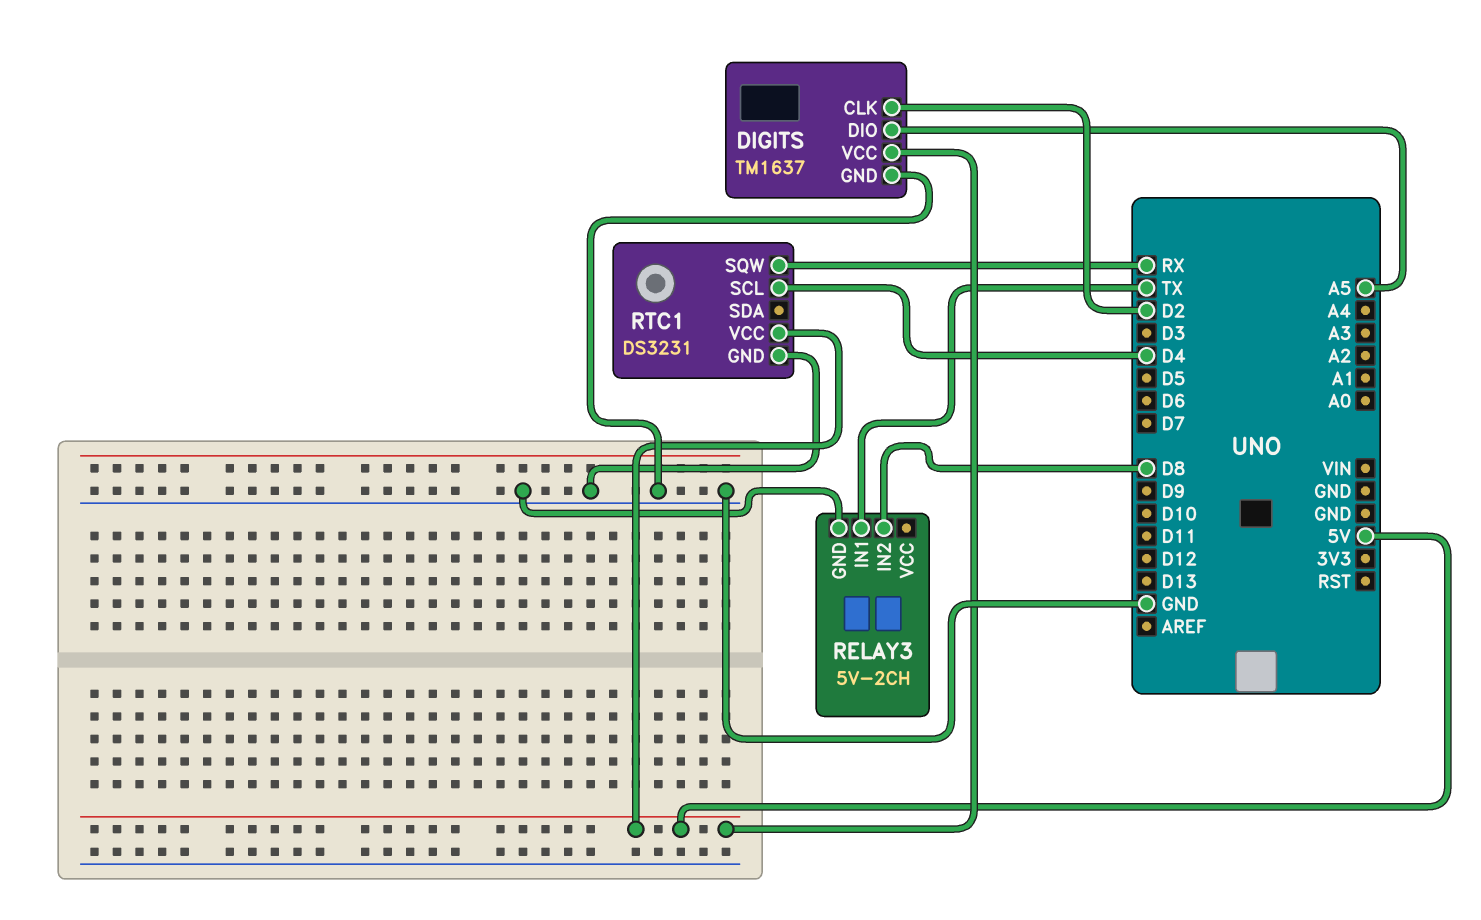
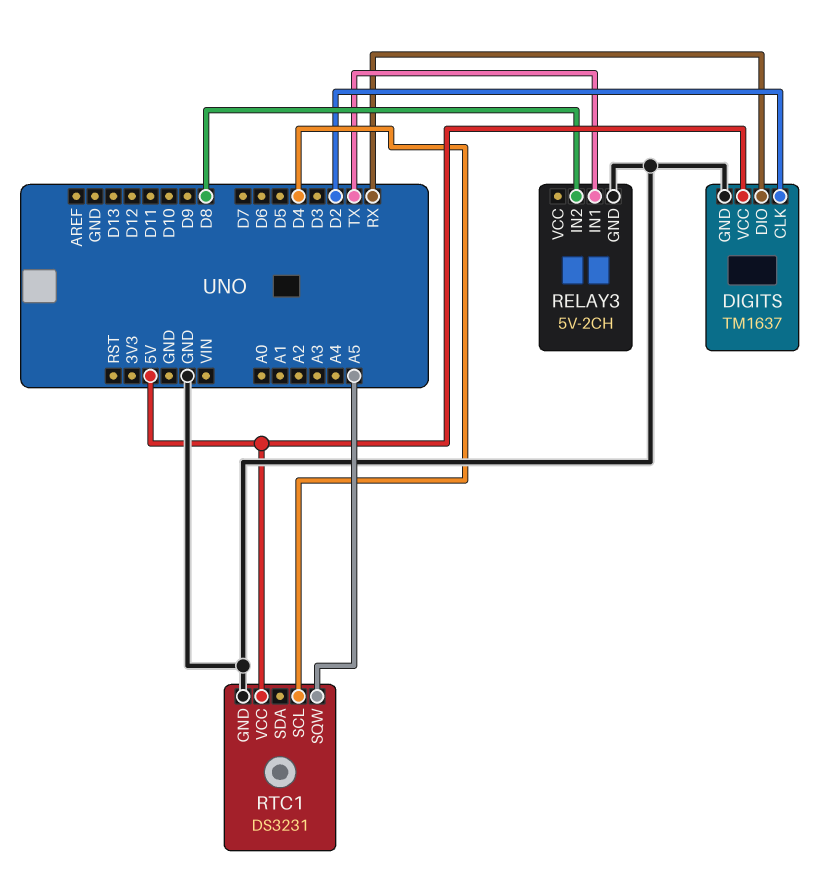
DIGITS pin DIO: A5 -> RX
RTC1 pin SQW: RX -> A5

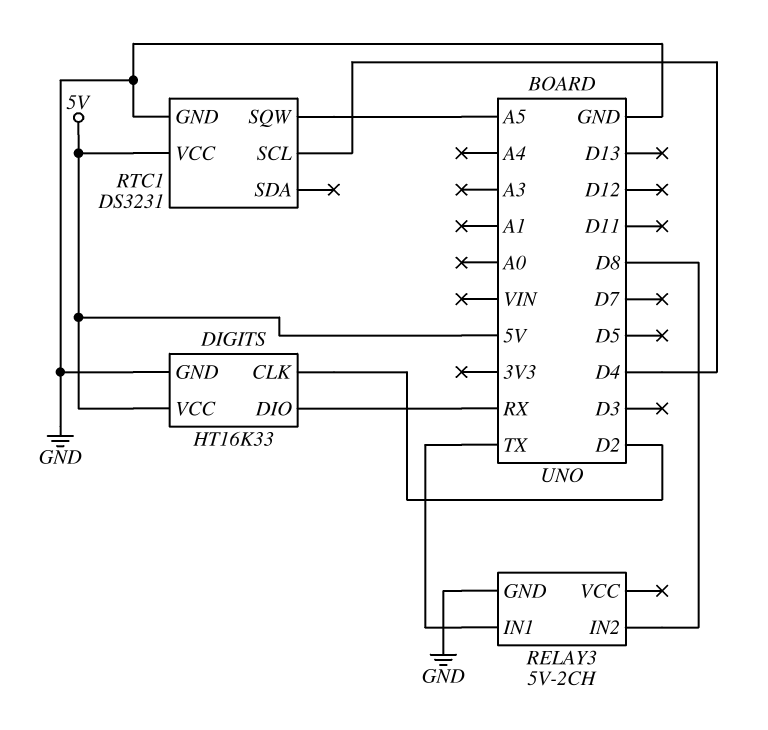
DIGITS: TM1637 -> HT16K33

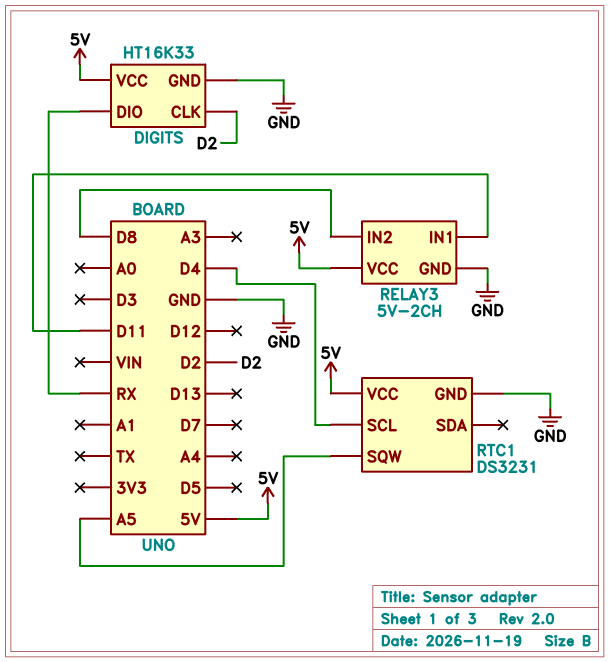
RELAY3 pin IN1: TX -> D11
RELAY3 pin VCC: none -> 5V

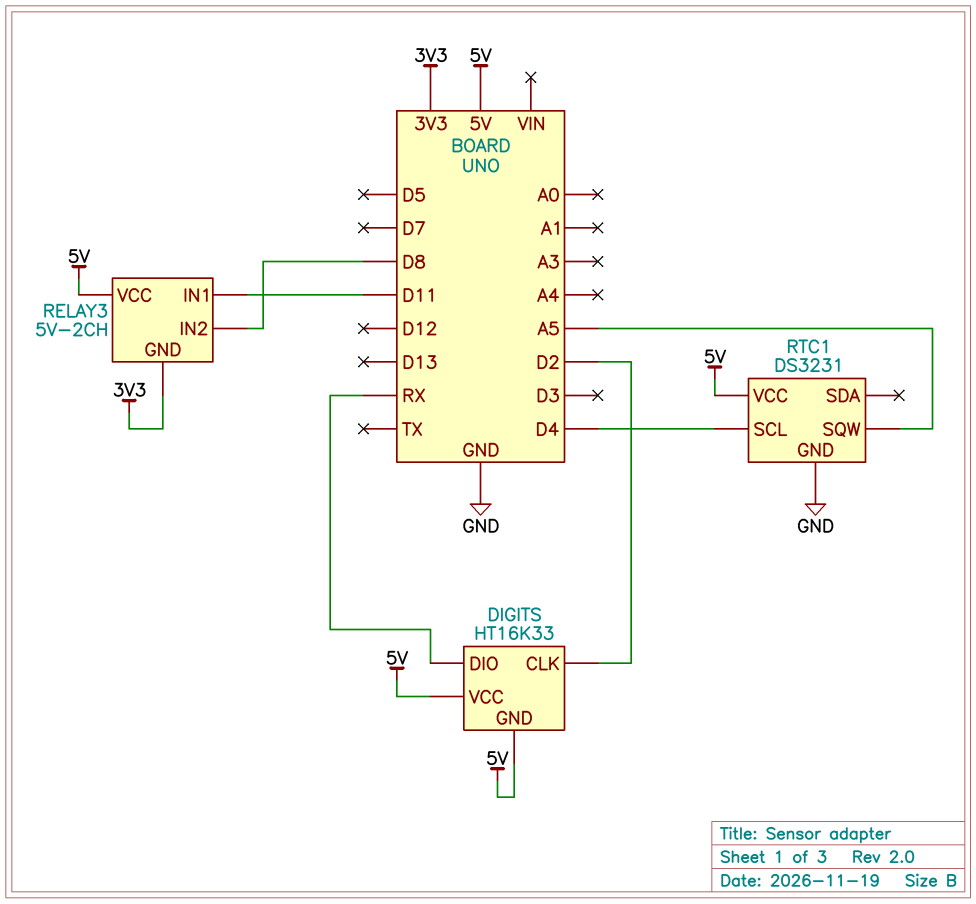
DIGITS pin GND: GND -> 5V
RELAY3 pin GND: GND -> 3V3

